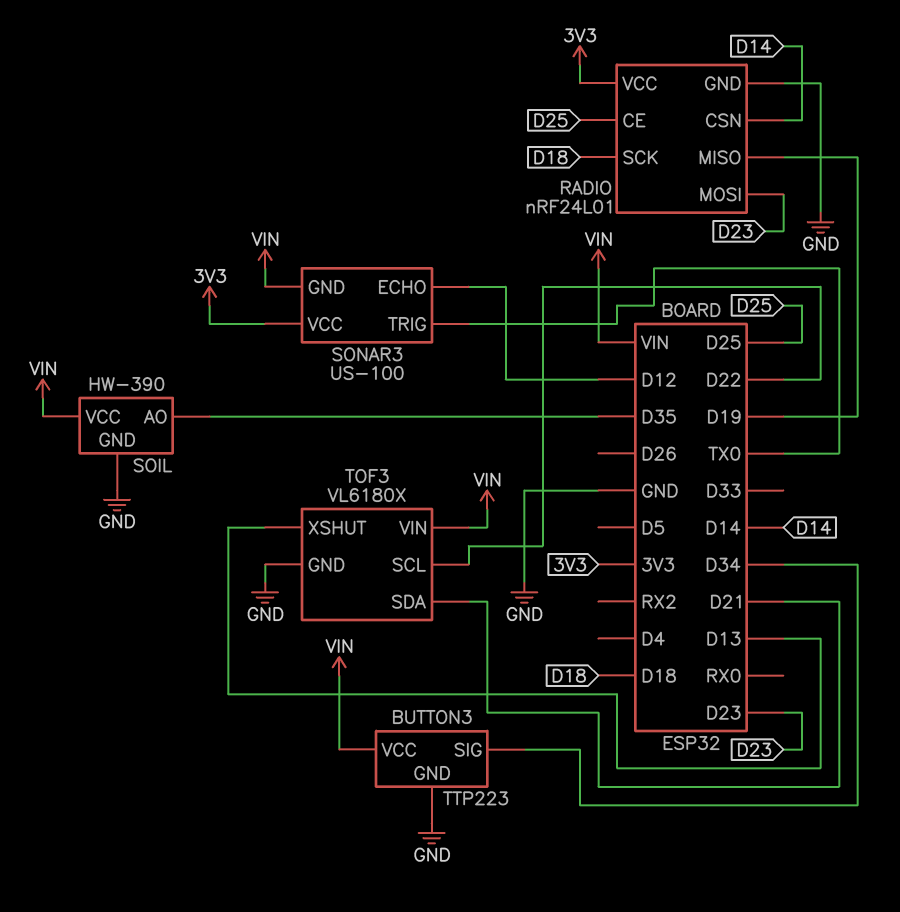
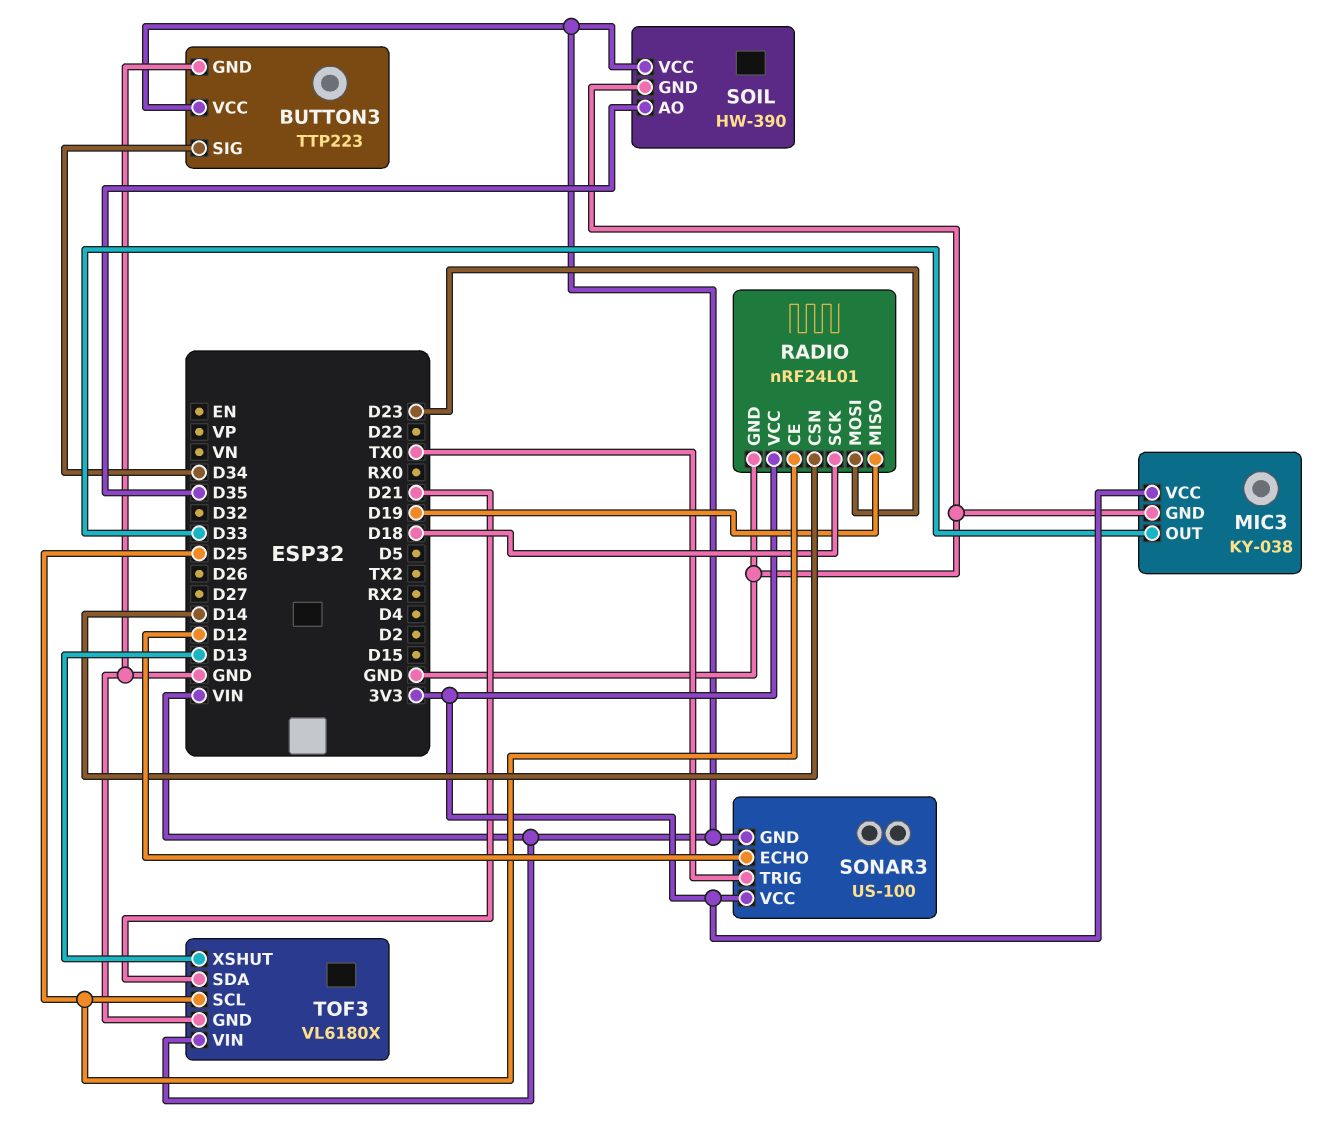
MIC3: none -> KY-038
MIC3 pin GND: none -> GND
MIC3 pin OUT: none -> D33
MIC3 pin VCC: none -> 3V3
TOF3 pin SCL: D22 -> D25

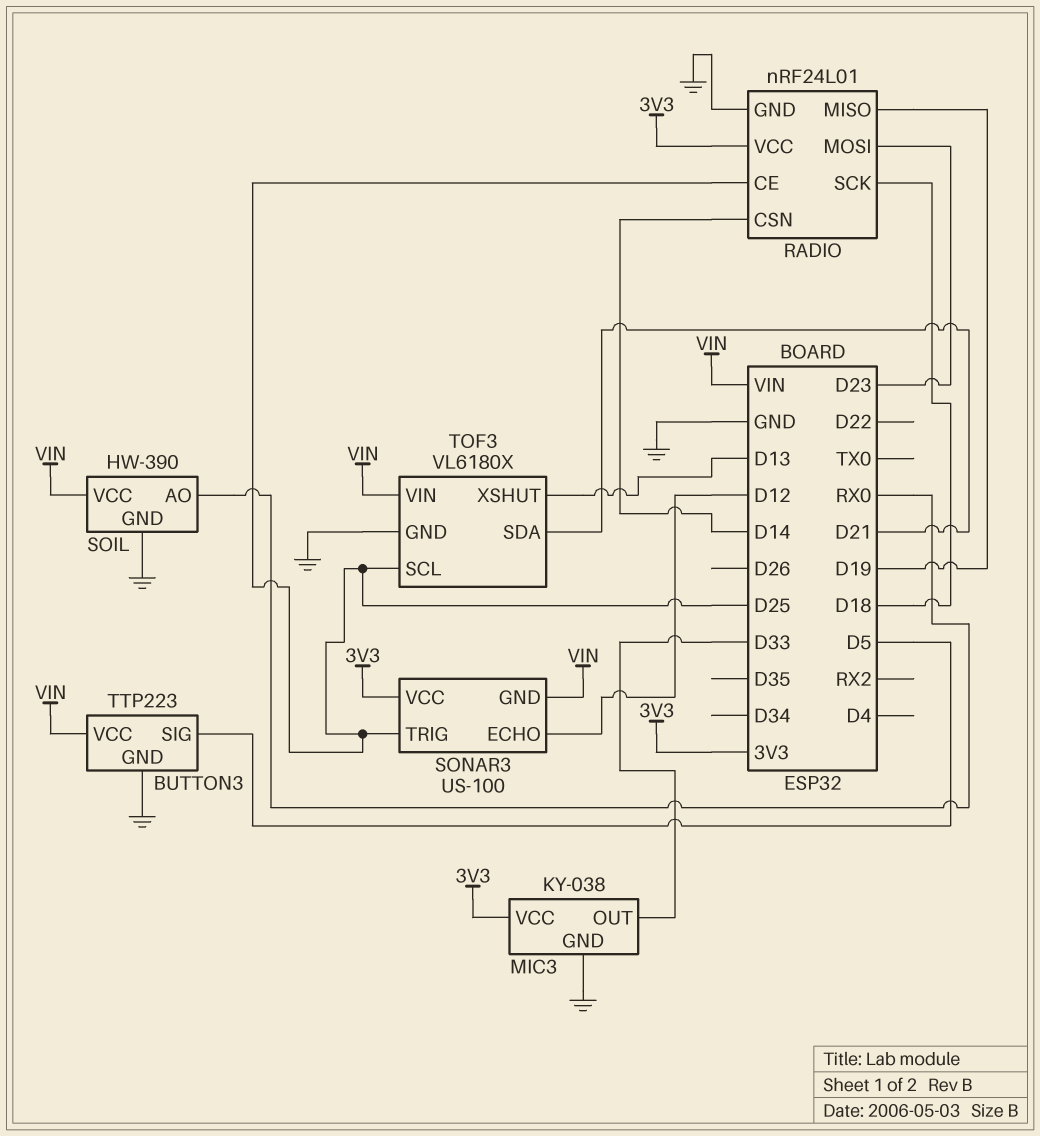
BUTTON3 pin SIG: D34 -> D5
SOIL pin AO: D35 -> RX0
SONAR3 pin TRIG: TX0 -> D25

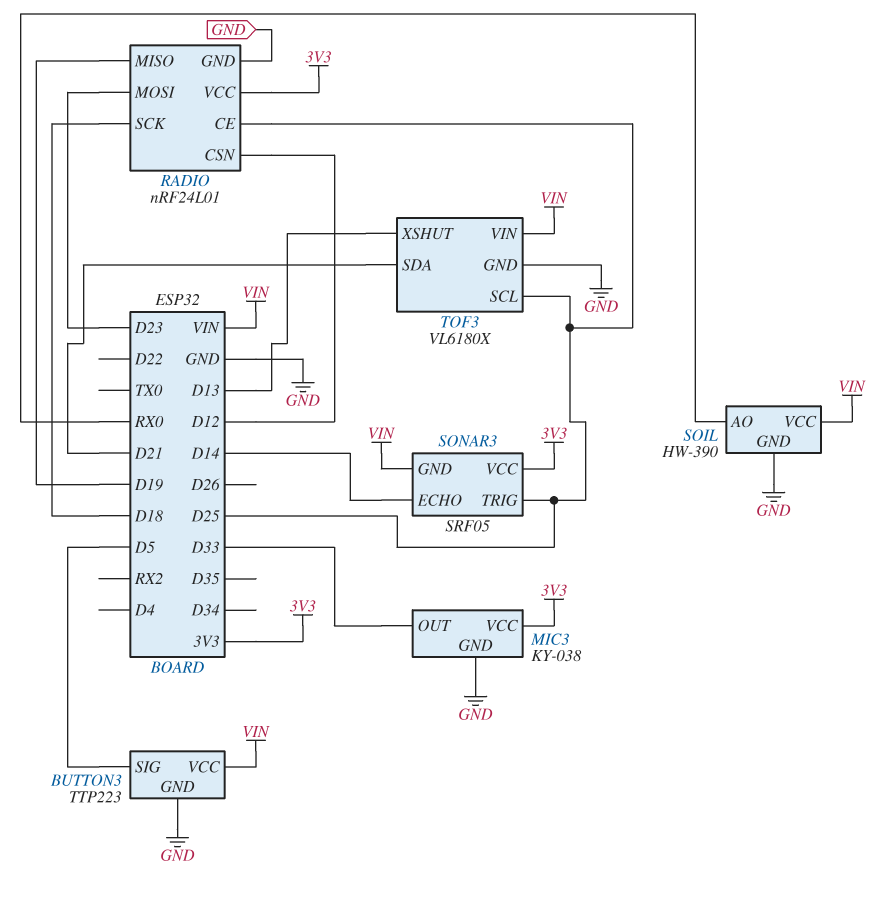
RADIO pin CSN: D14 -> D12
SONAR3: US-100 -> SRF05
SONAR3 pin ECHO: D12 -> D14

